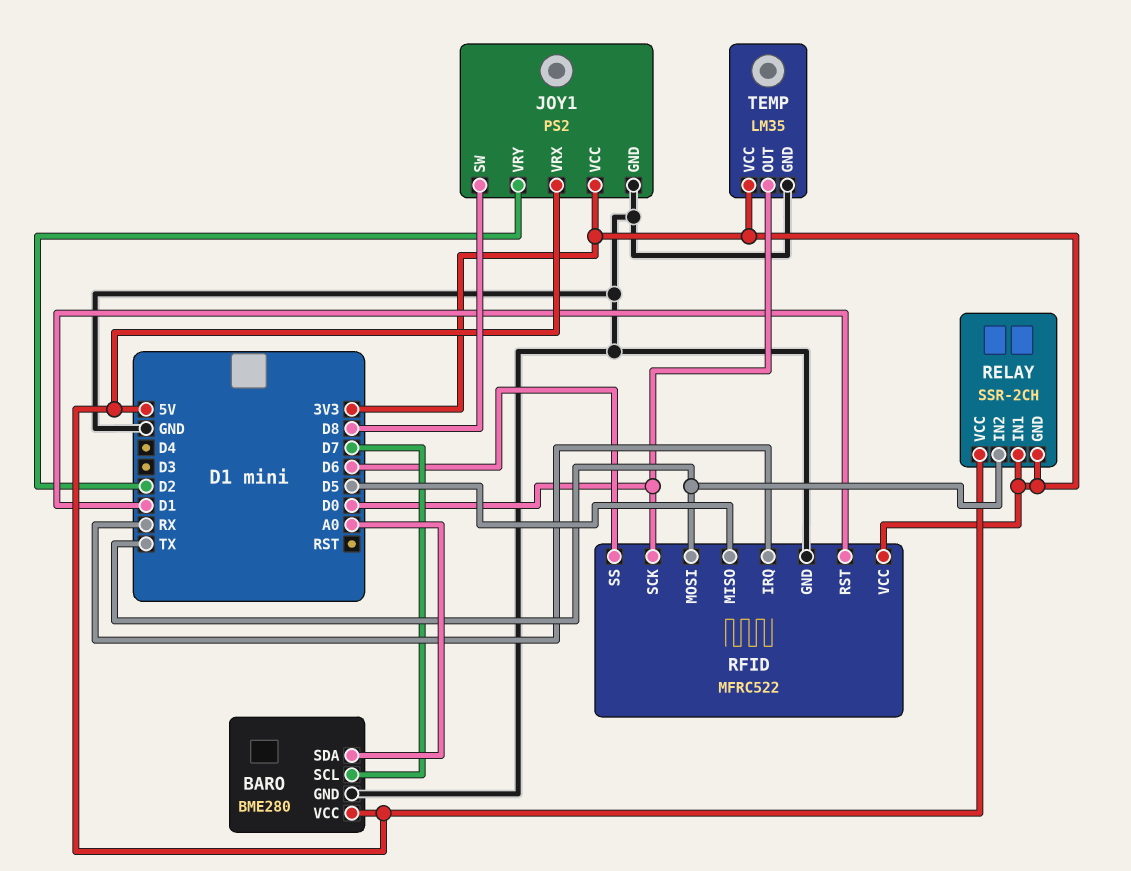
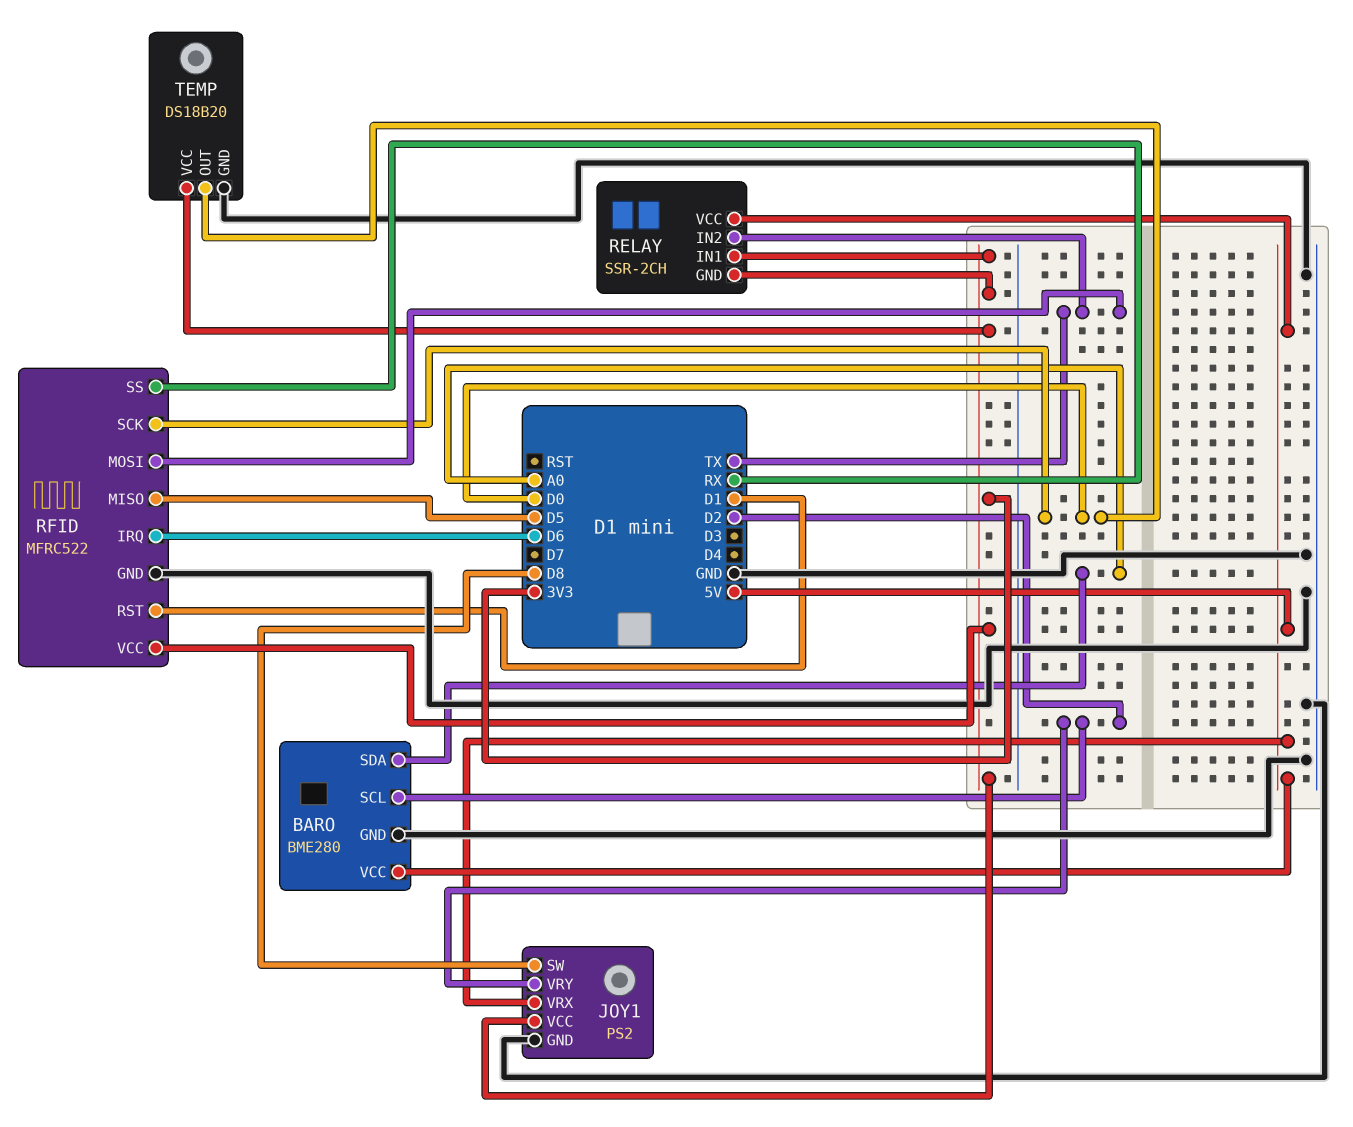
BARO pin SCL: D7 -> D2
RFID pin IRQ: RX -> D6
RFID pin SS: D6 -> RX
TEMP: LM35 -> DS18B20

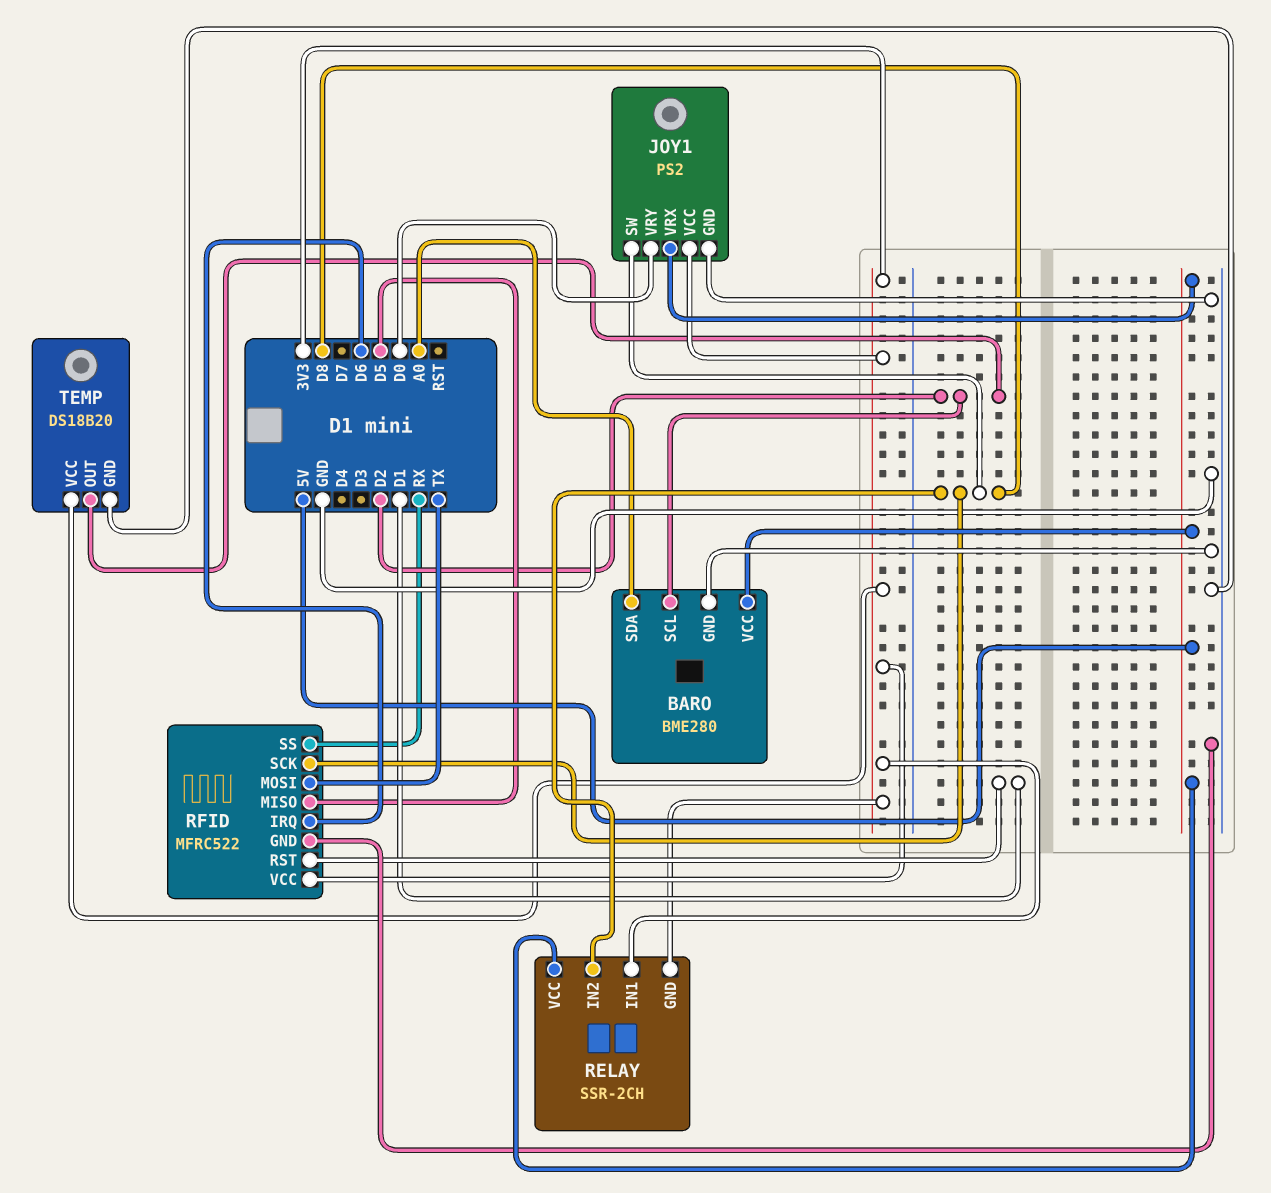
JOY1 pin VRY: D2 -> D0
RELAY pin IN2: TX -> D8
RFID pin SCK: D0 -> D8
TEMP pin OUT: D0 -> D2

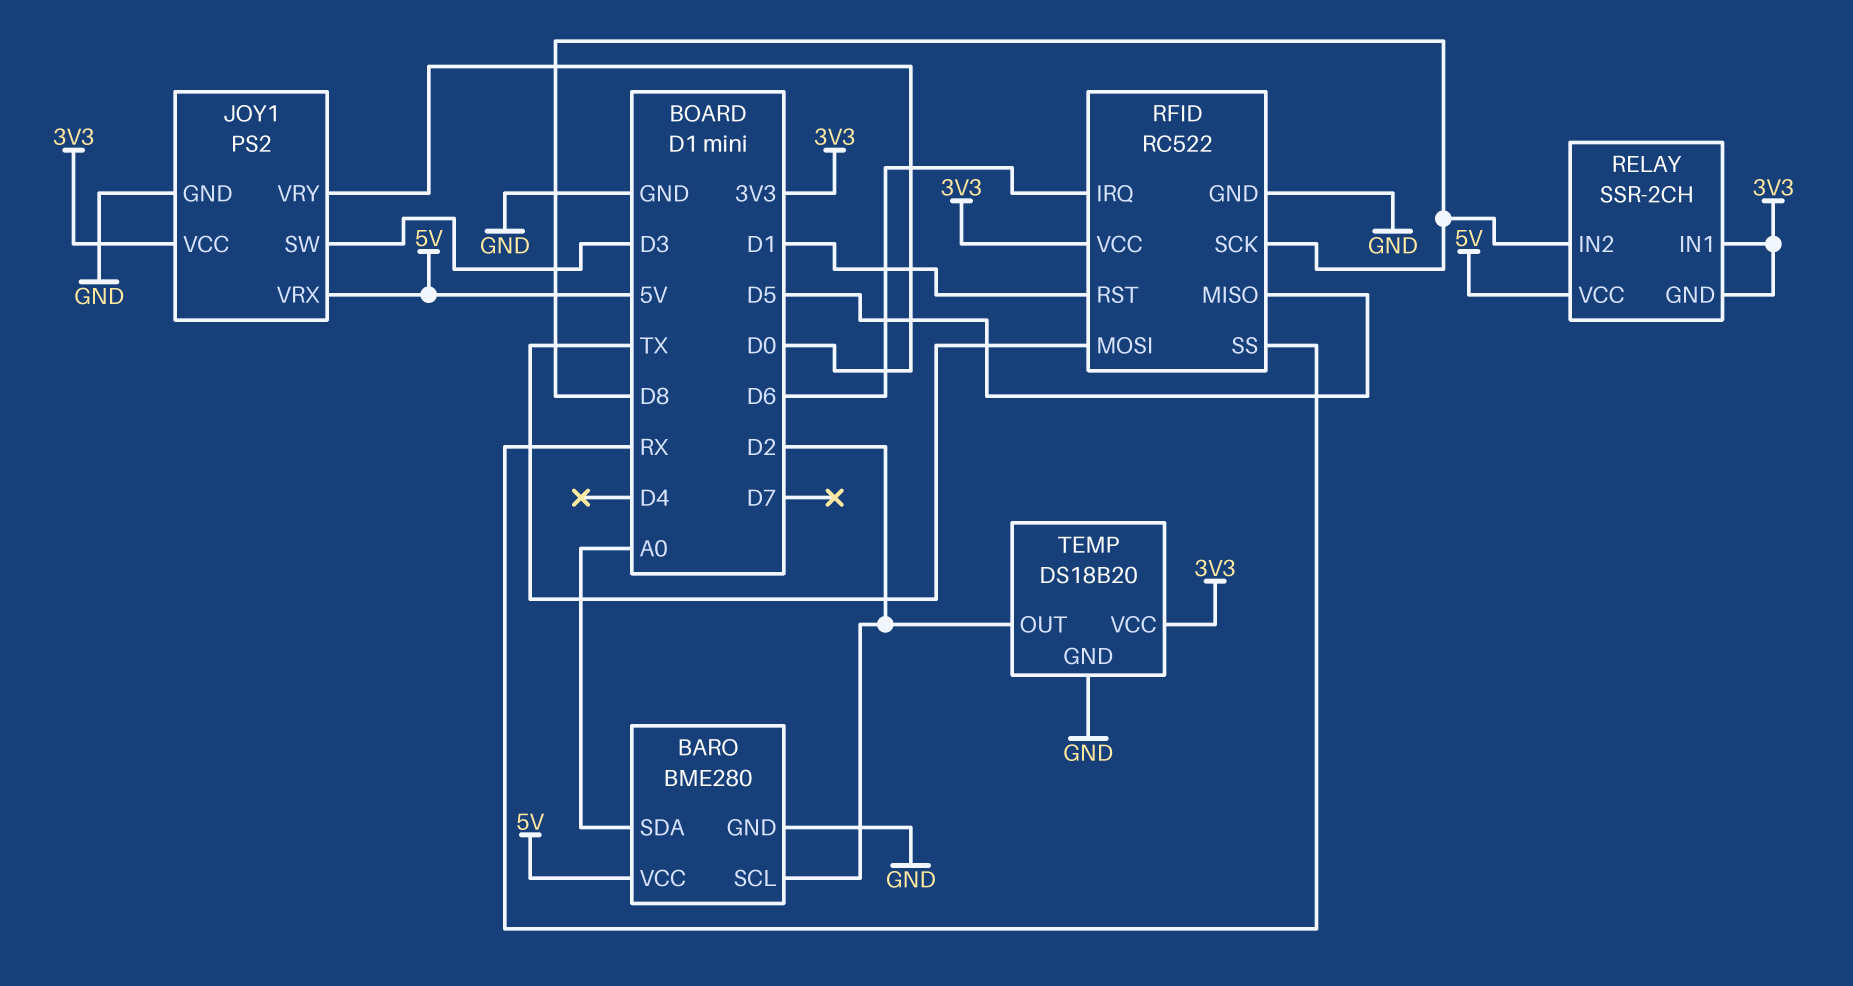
JOY1 pin SW: D8 -> D3
RFID: MFRC522 -> RC522

